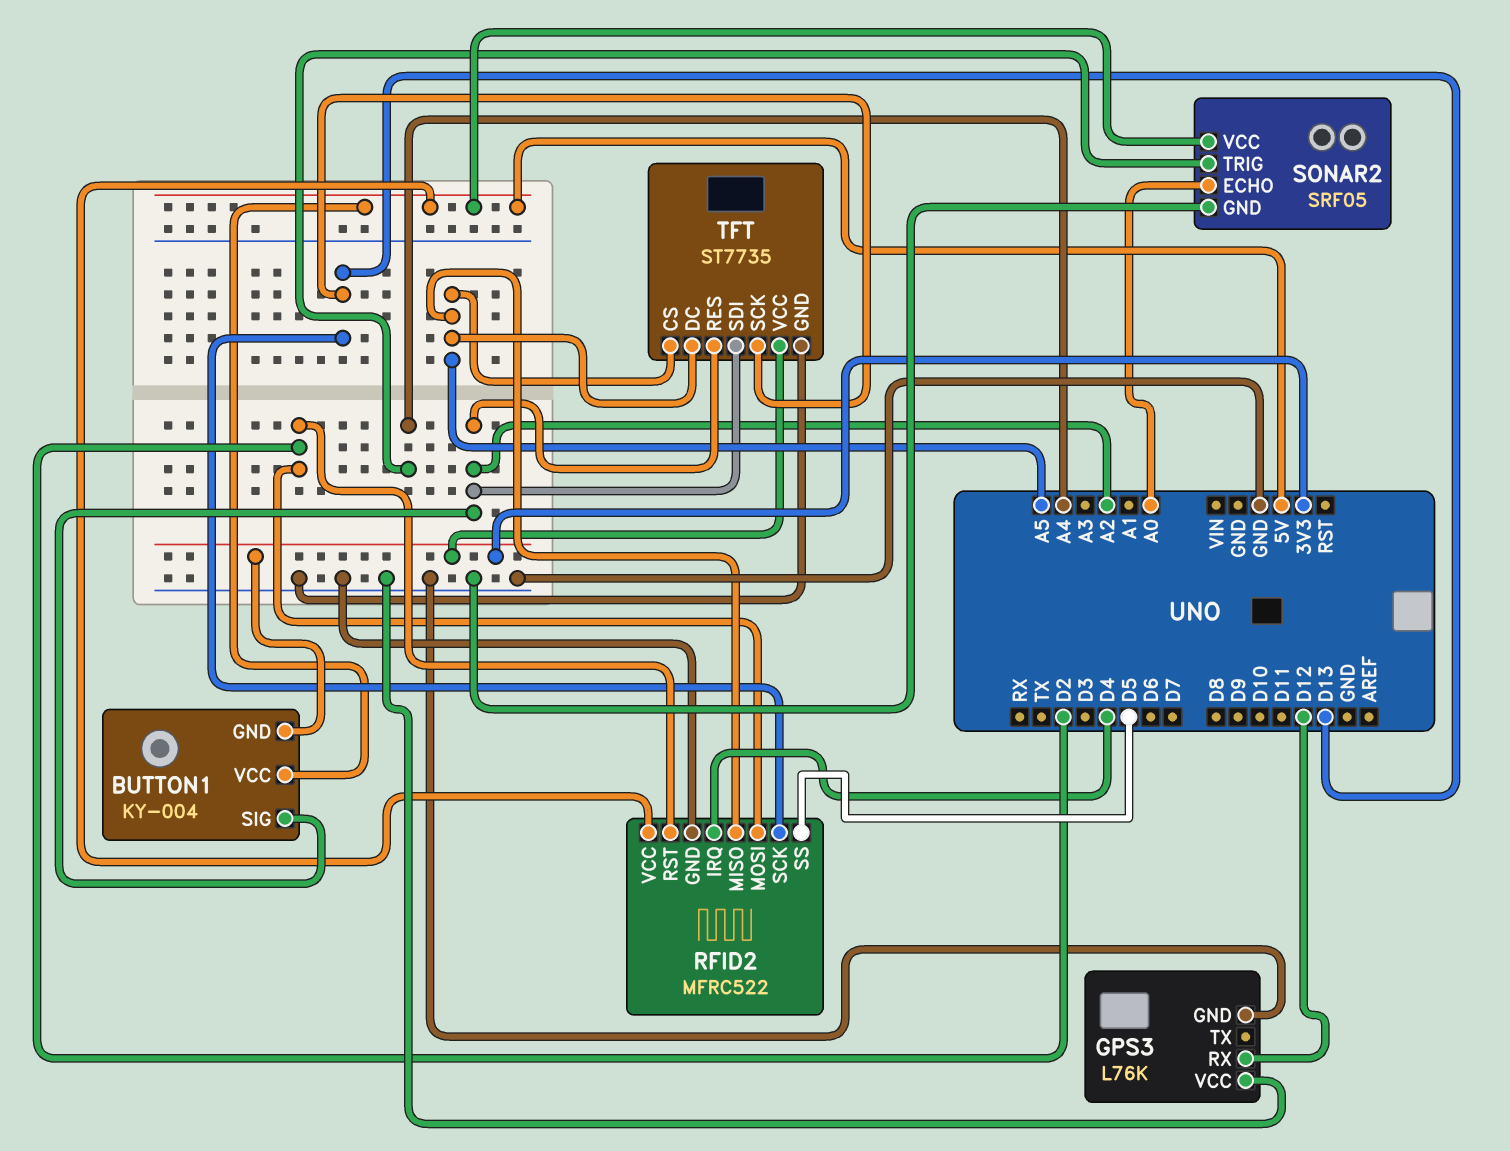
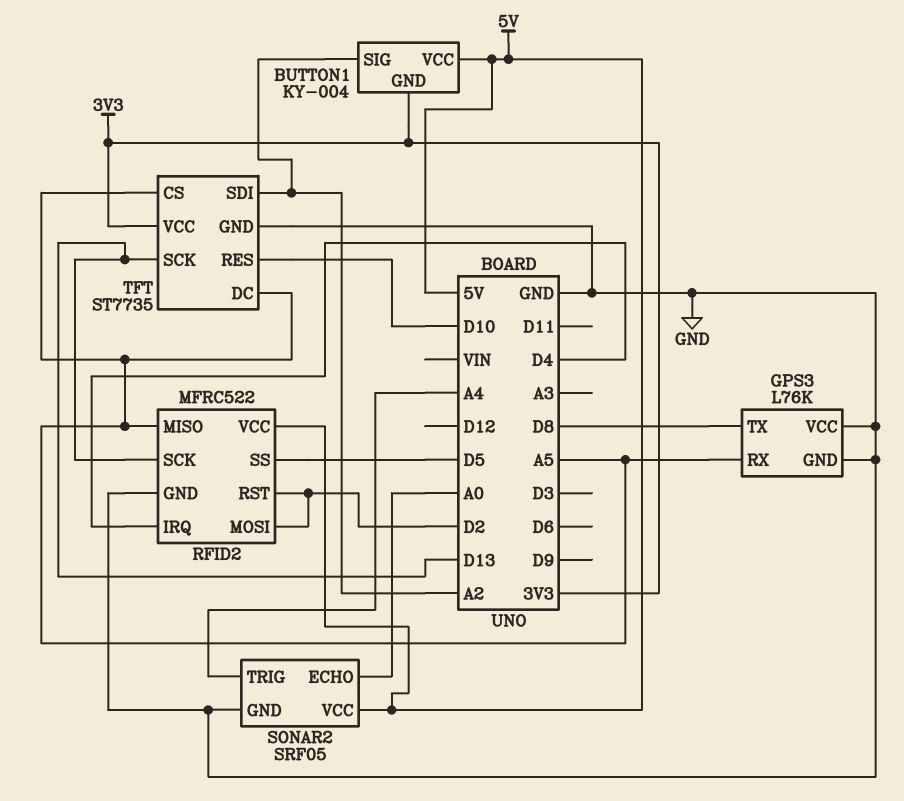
GPS3 pin RX: D12 -> A5
GPS3 pin TX: none -> D8
TFT pin RES: A2 -> D10

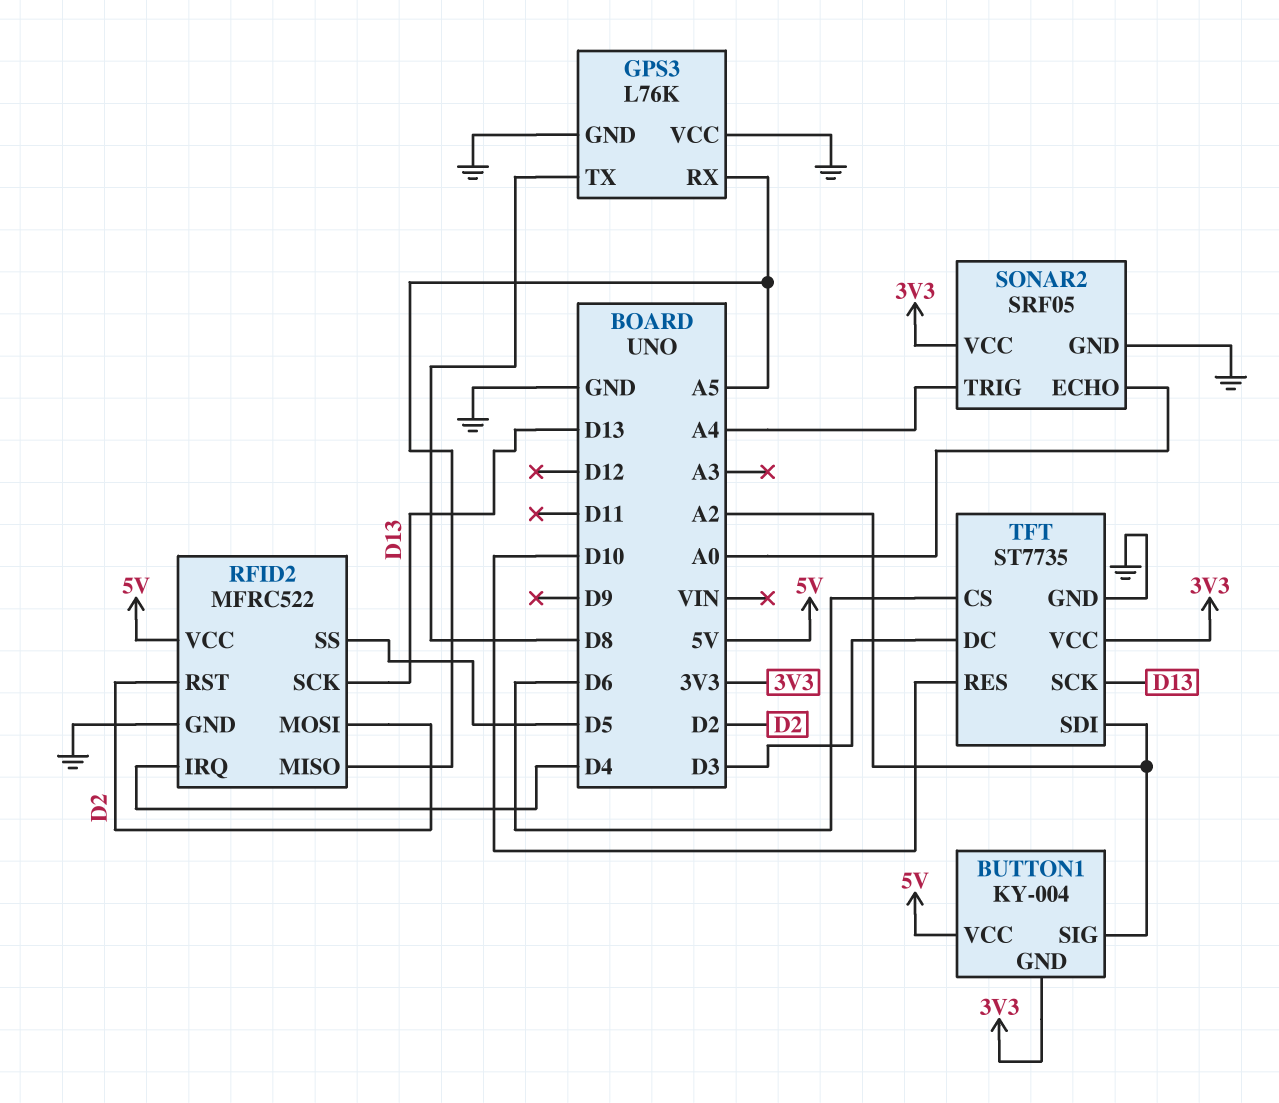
SONAR2 pin VCC: 5V -> 3V3
TFT pin CS: A5 -> D6
TFT pin DC: A5 -> D3

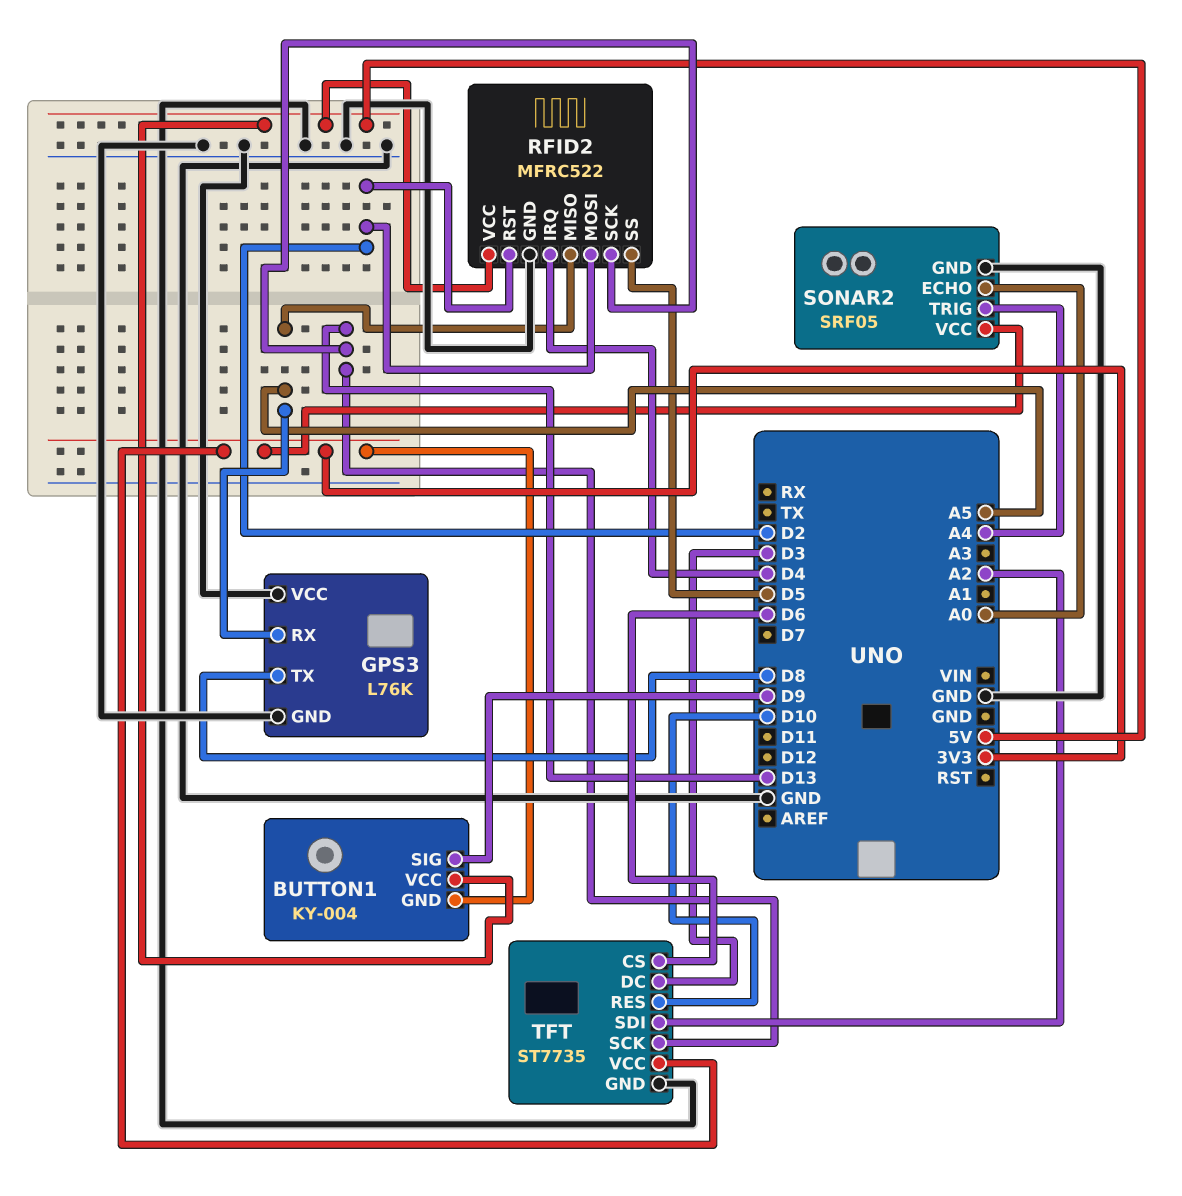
BUTTON1 pin SIG: A2 -> D9

